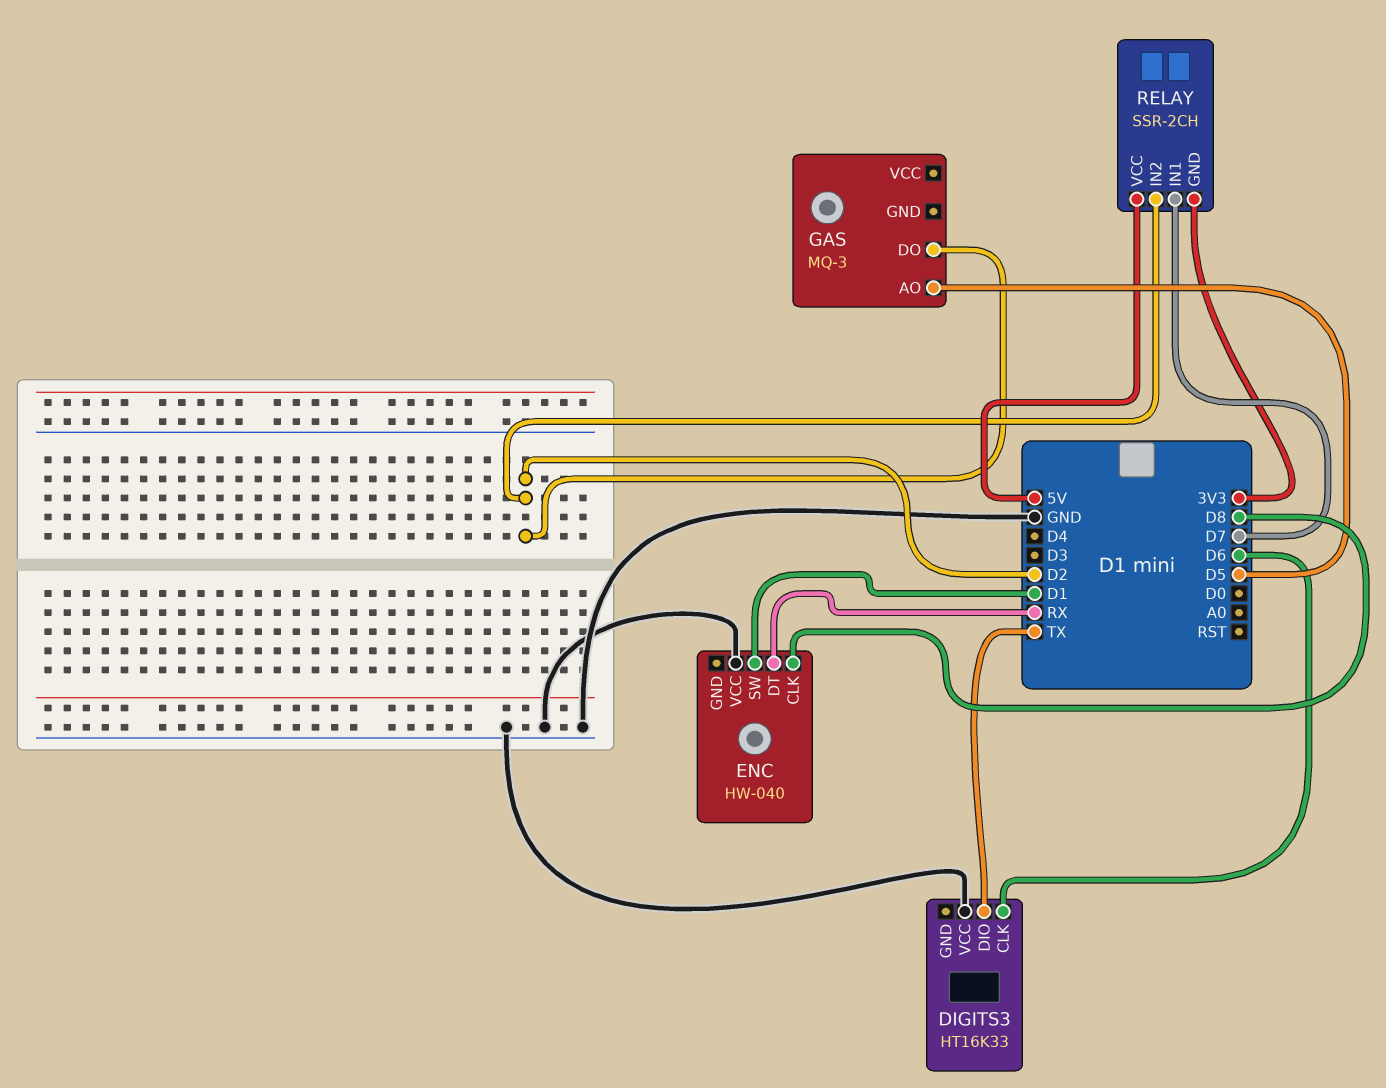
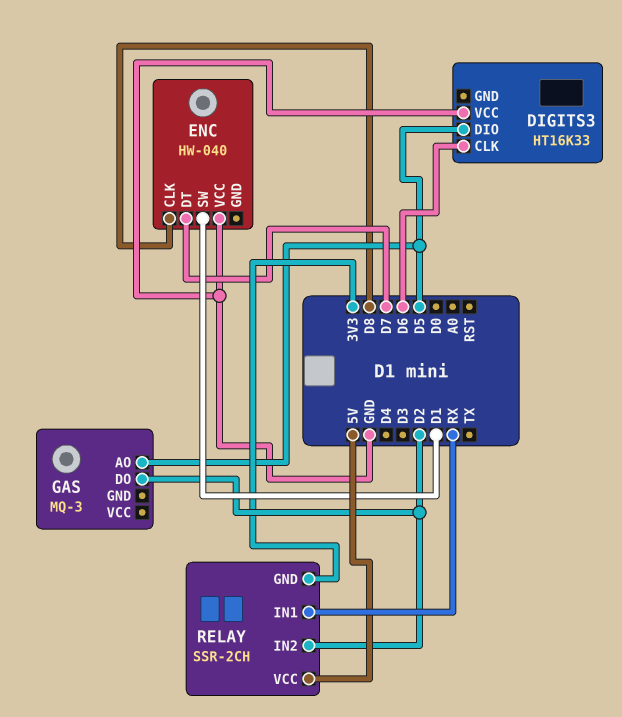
DIGITS3 pin DIO: TX -> D5
ENC pin DT: RX -> D7
RELAY pin IN1: D7 -> RX

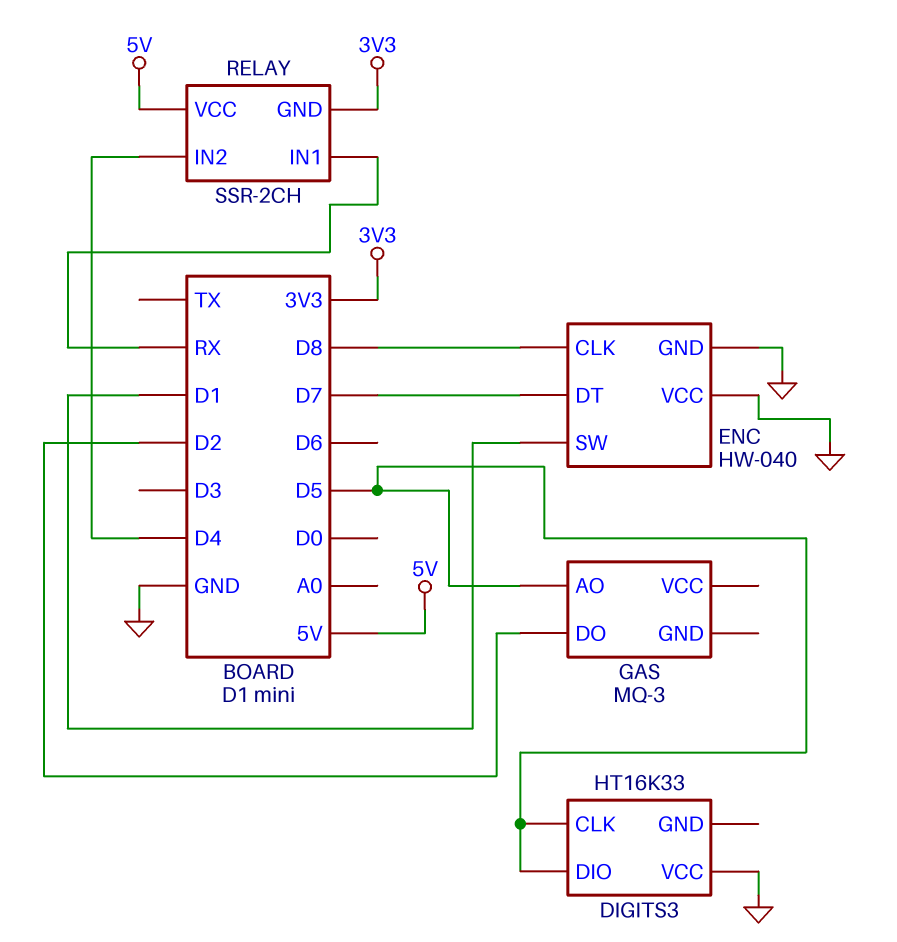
DIGITS3 pin CLK: D6 -> D5
ENC pin GND: none -> GND
RELAY pin IN2: D2 -> D4

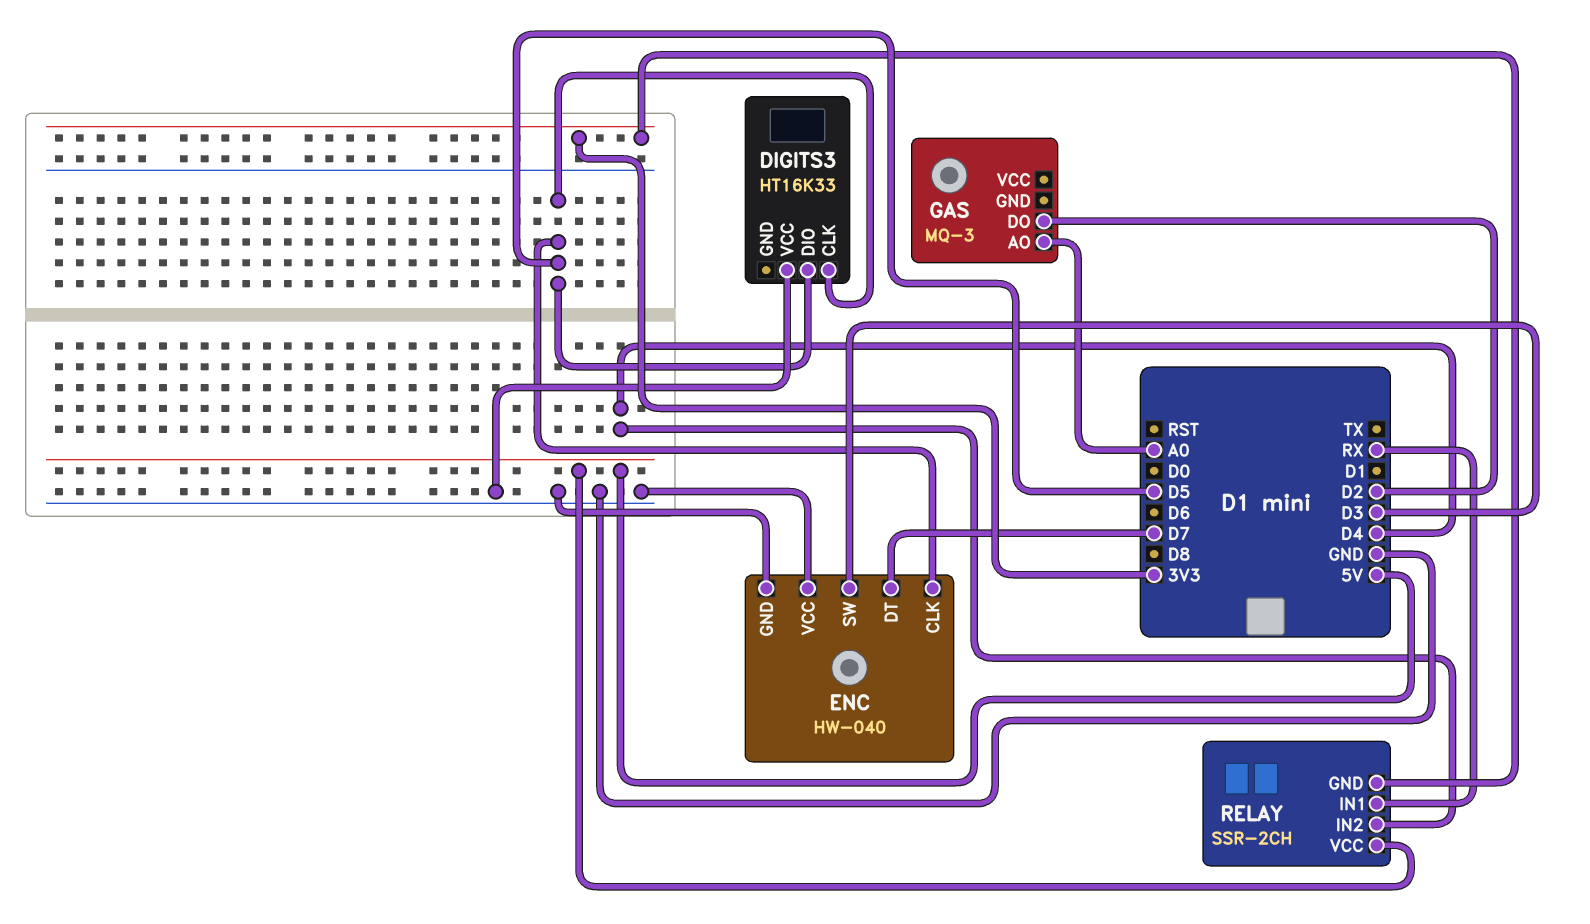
ENC pin CLK: D8 -> D5
ENC pin SW: D1 -> D3
GAS pin AO: D5 -> A0

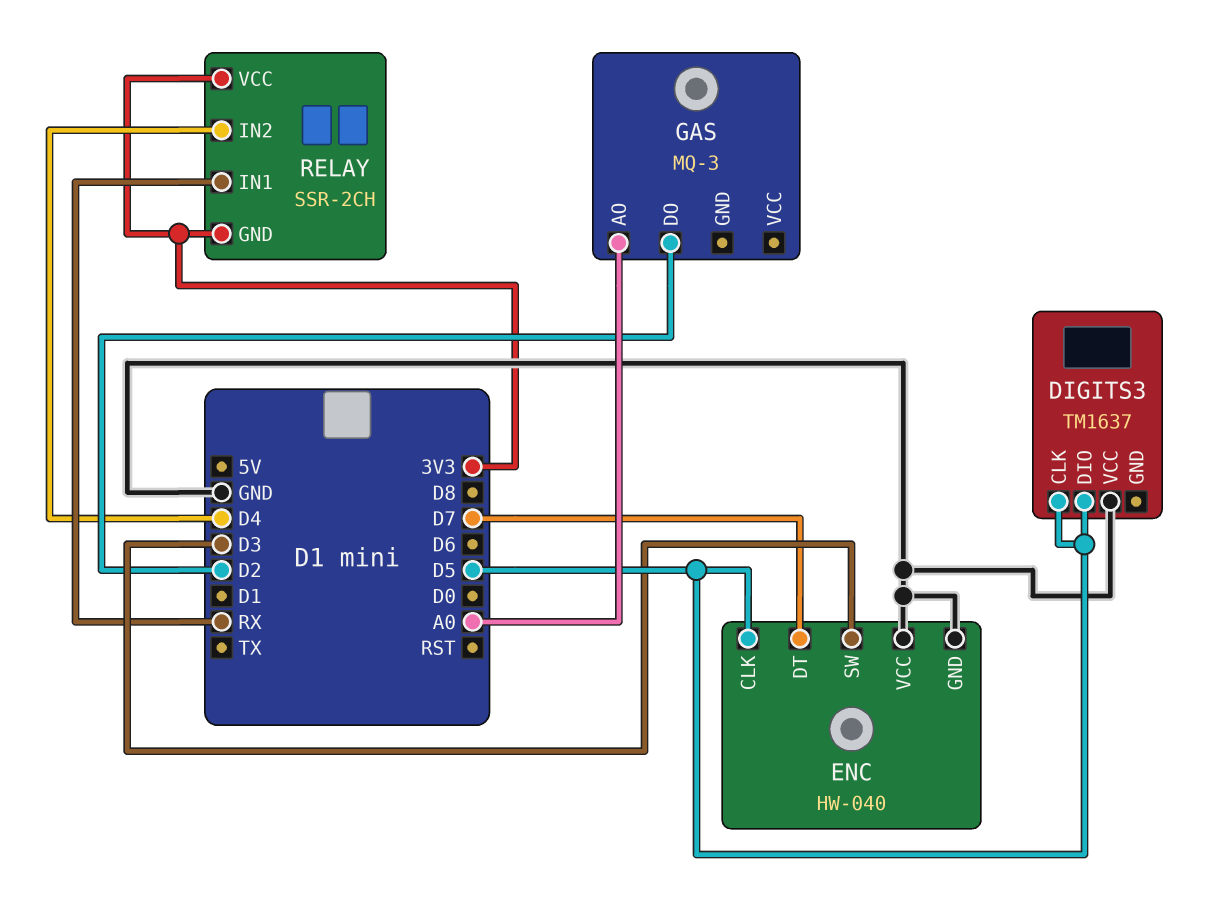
DIGITS3: HT16K33 -> TM1637
RELAY pin VCC: 5V -> 3V3

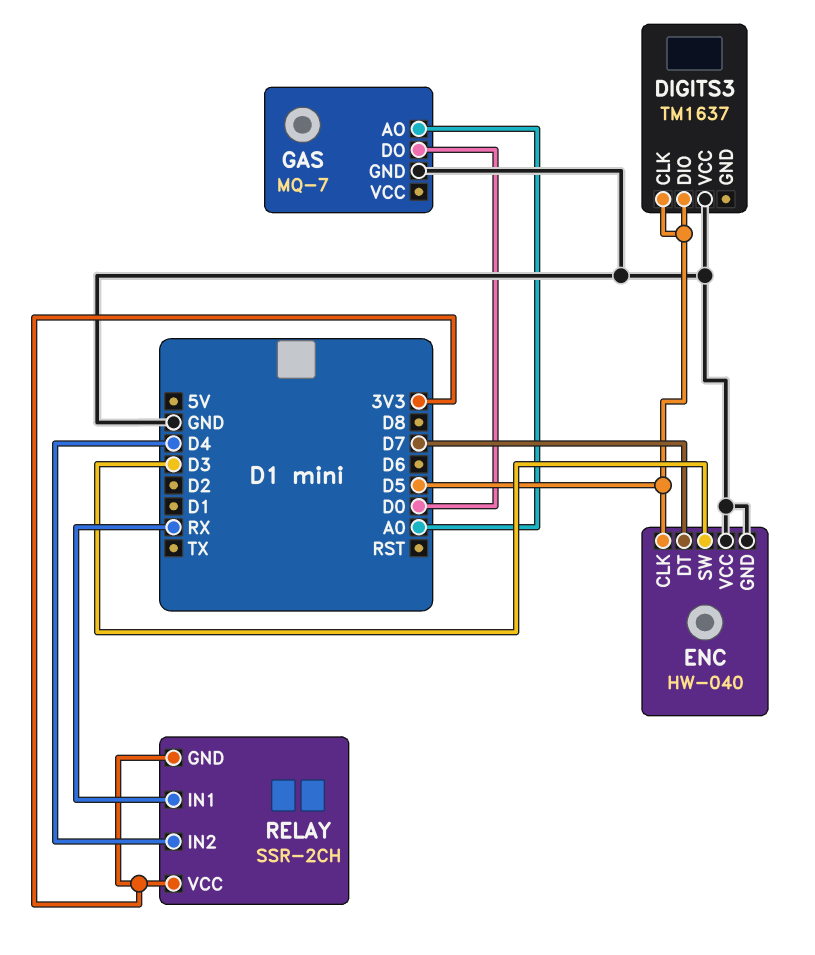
GAS: MQ-3 -> MQ-7
GAS pin DO: D2 -> D0
GAS pin GND: none -> GND

